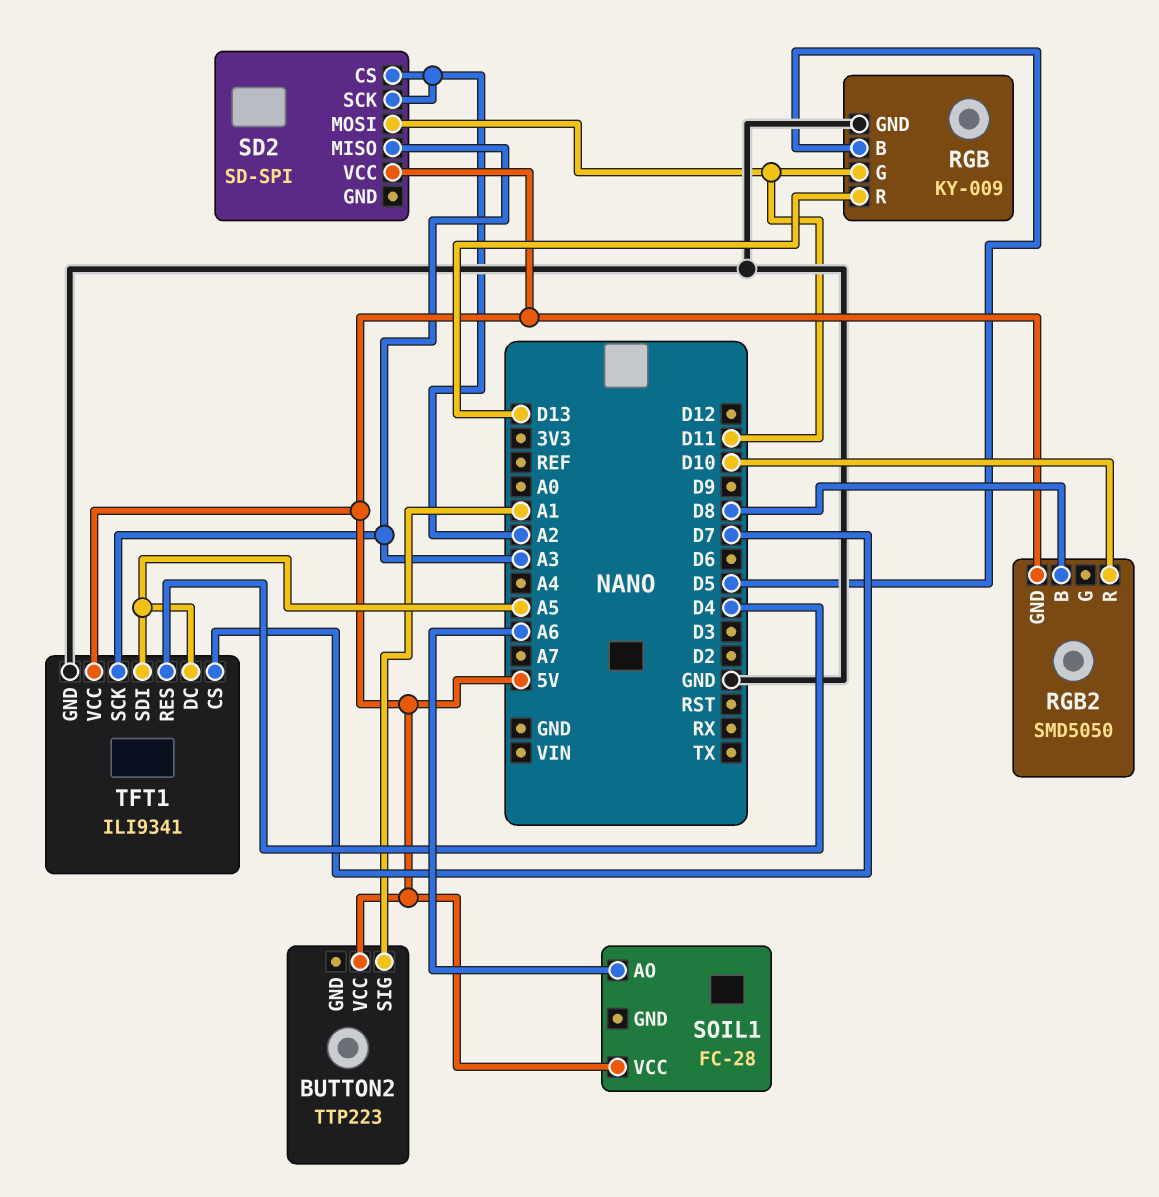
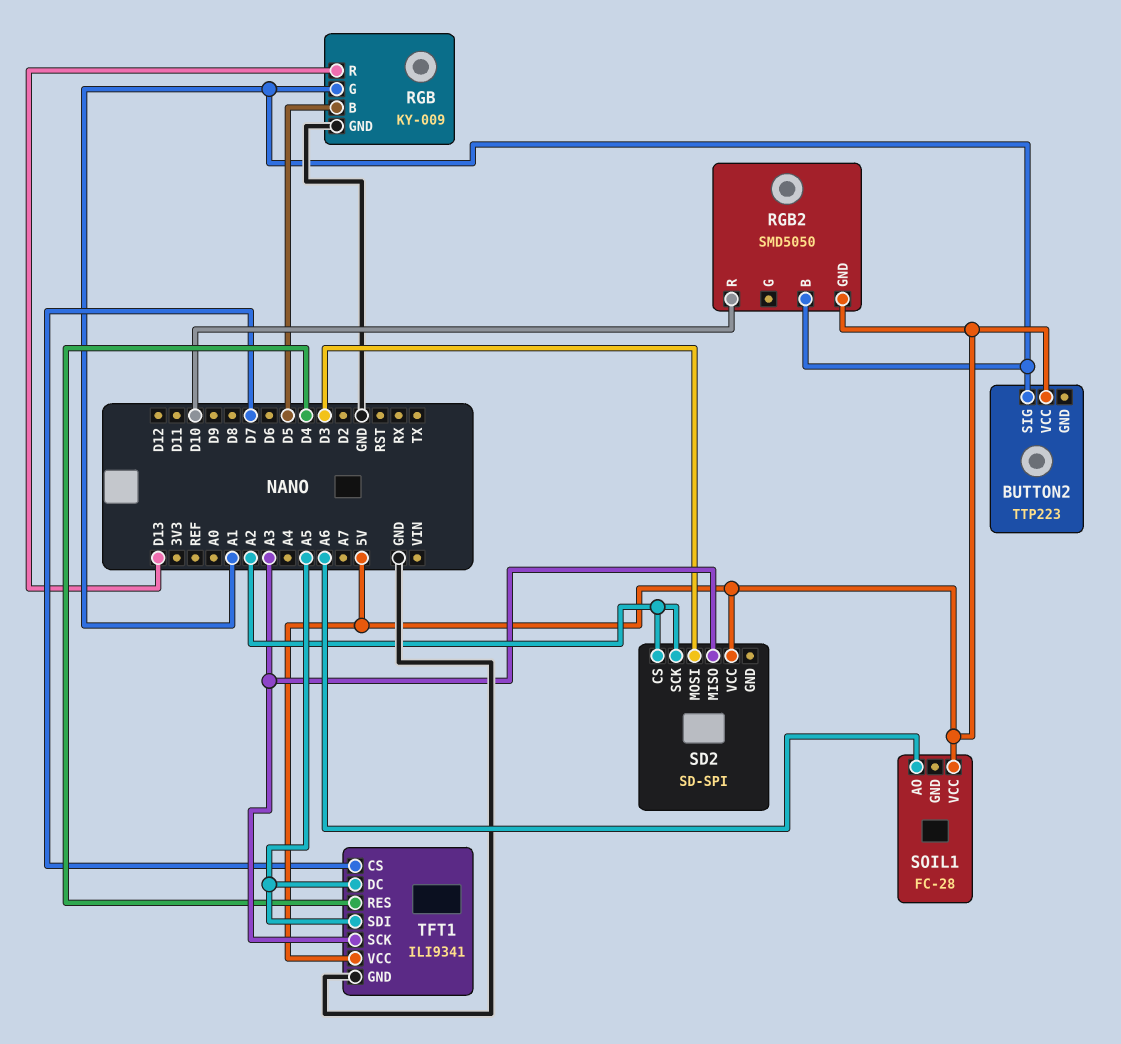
RGB pin G: D11 -> A1
RGB2 pin B: D8 -> A1
SD2 pin MOSI: D11 -> D3

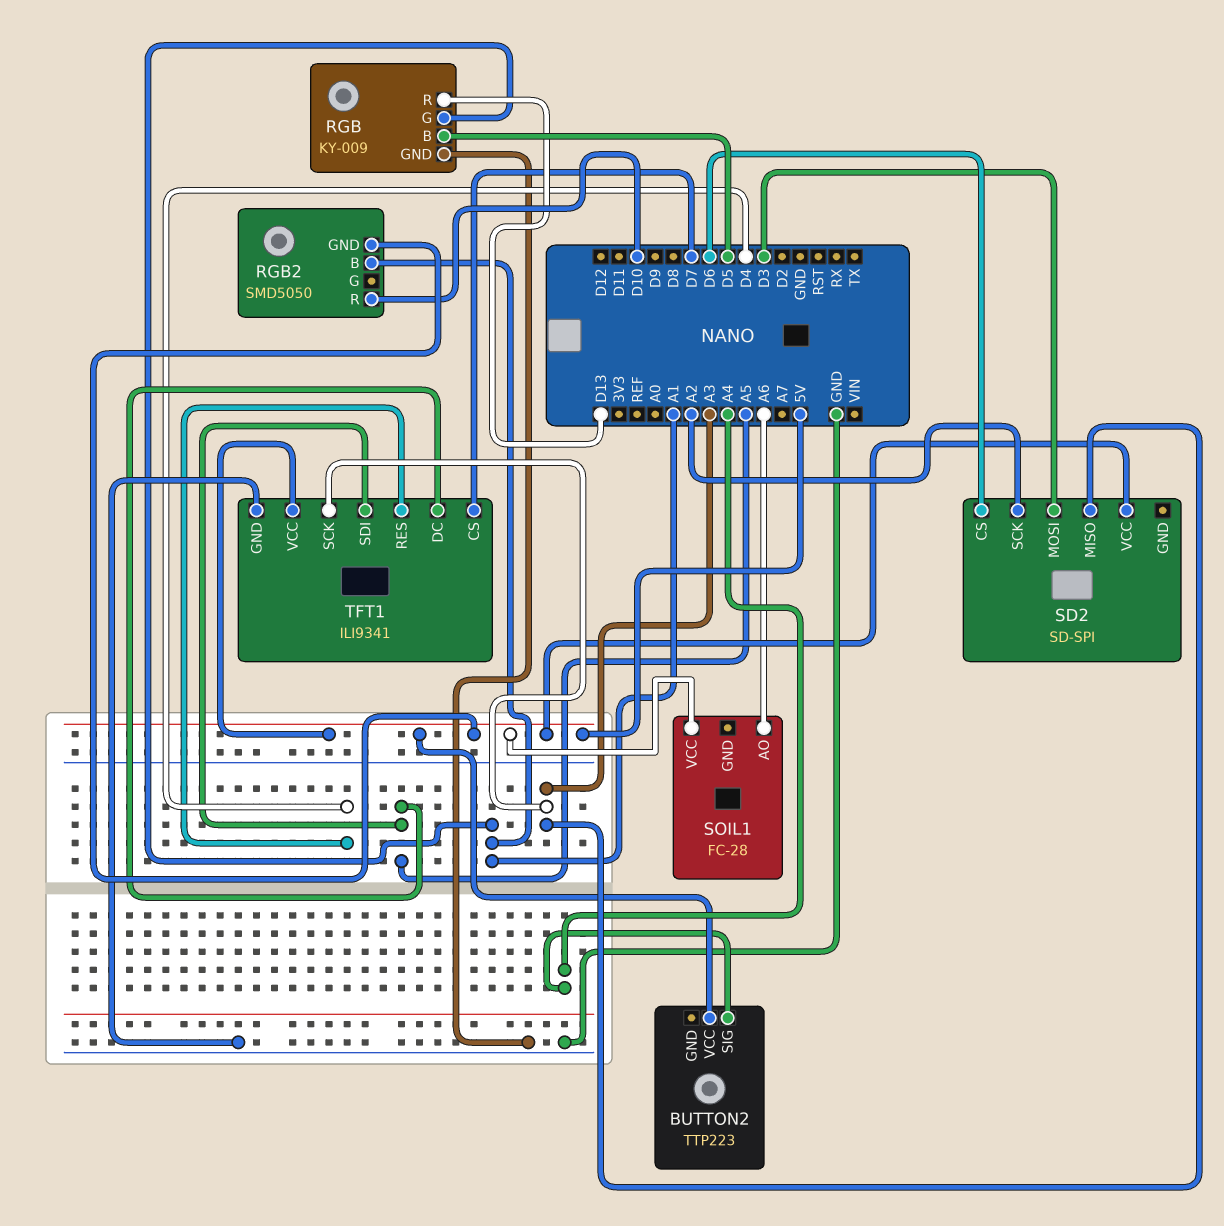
BUTTON2 pin SIG: A1 -> A4
SD2 pin CS: A2 -> D6

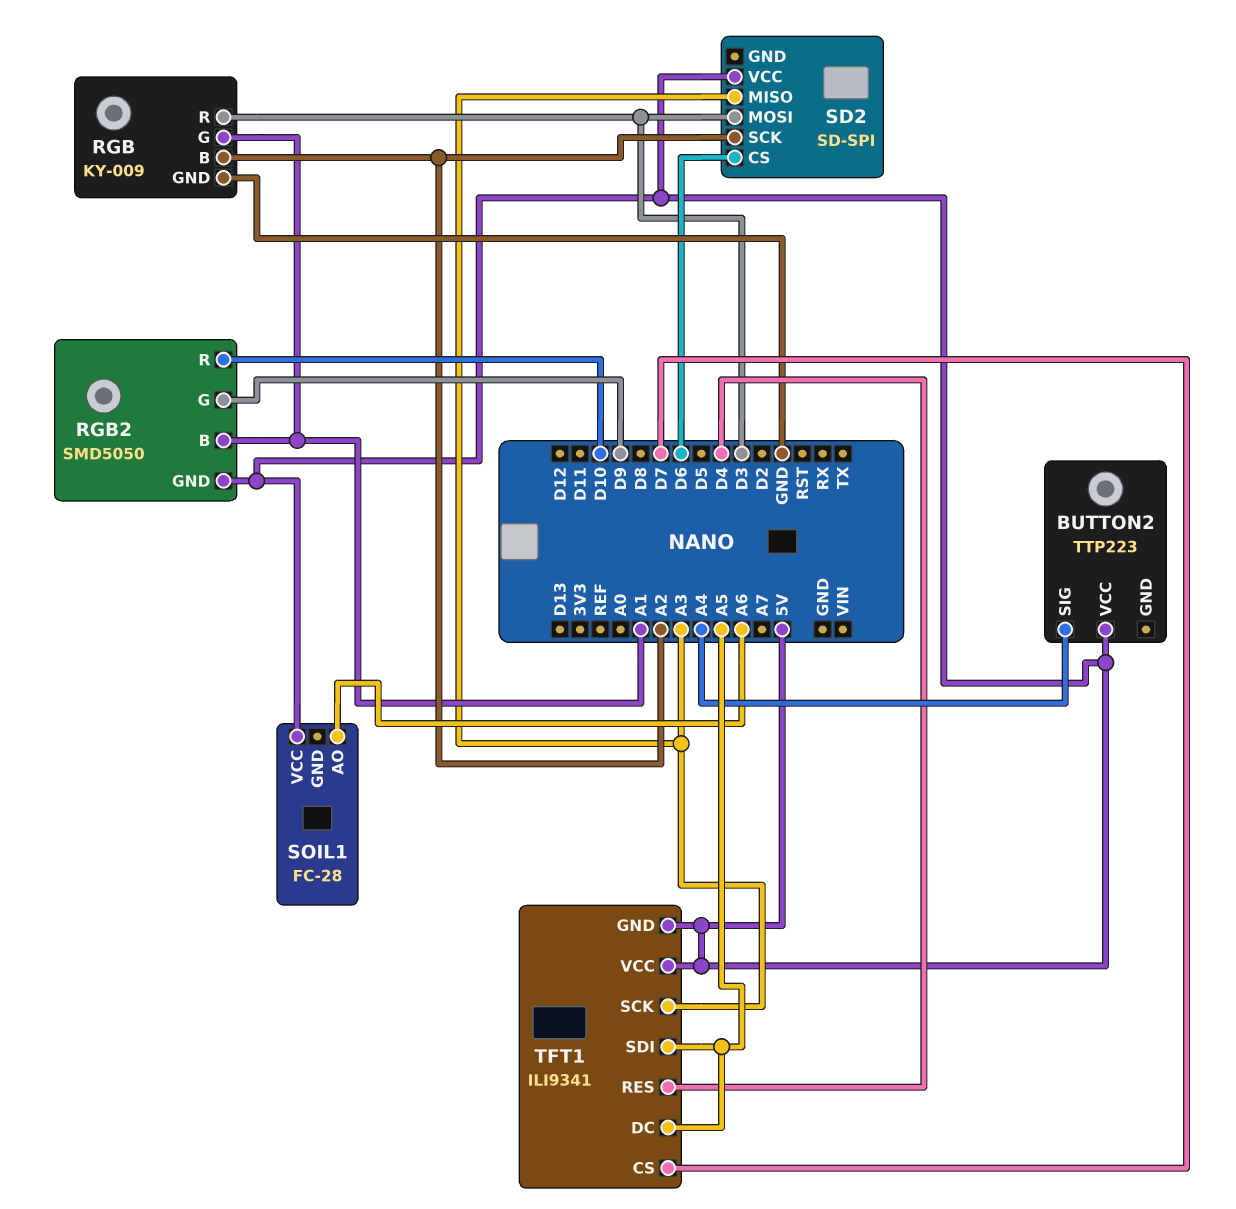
RGB pin B: D5 -> A2
RGB pin R: D13 -> D3
RGB2 pin G: none -> D9
TFT1 pin GND: GND -> 5V

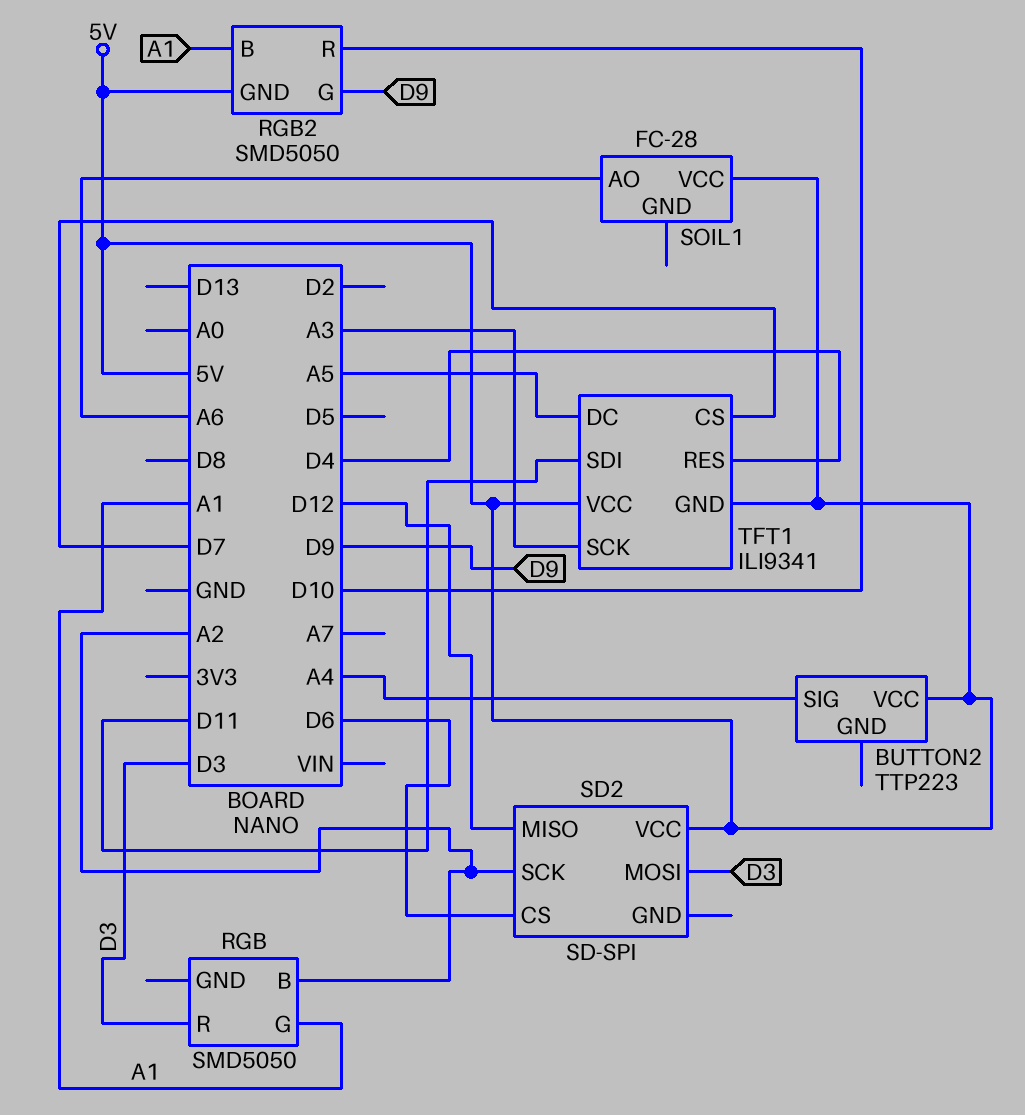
RGB: KY-009 -> SMD5050
RGB pin GND: GND -> none
SD2 pin MISO: A3 -> D12
TFT1 pin SDI: A5 -> D11

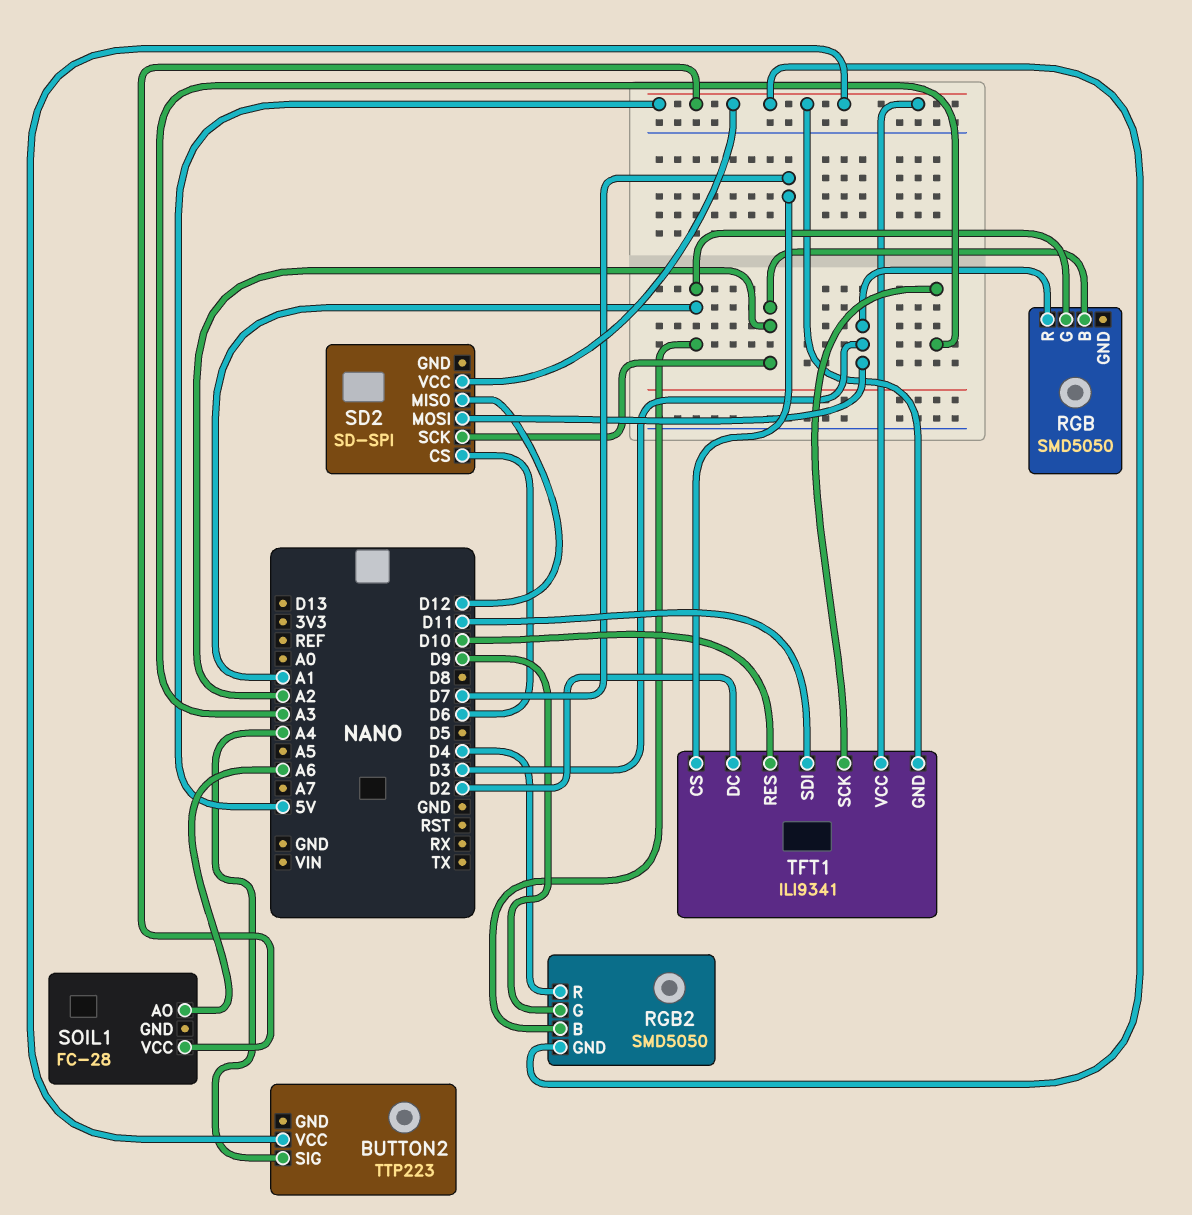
RGB2 pin R: D10 -> D4
TFT1 pin DC: A5 -> D2
TFT1 pin RES: D4 -> D10

